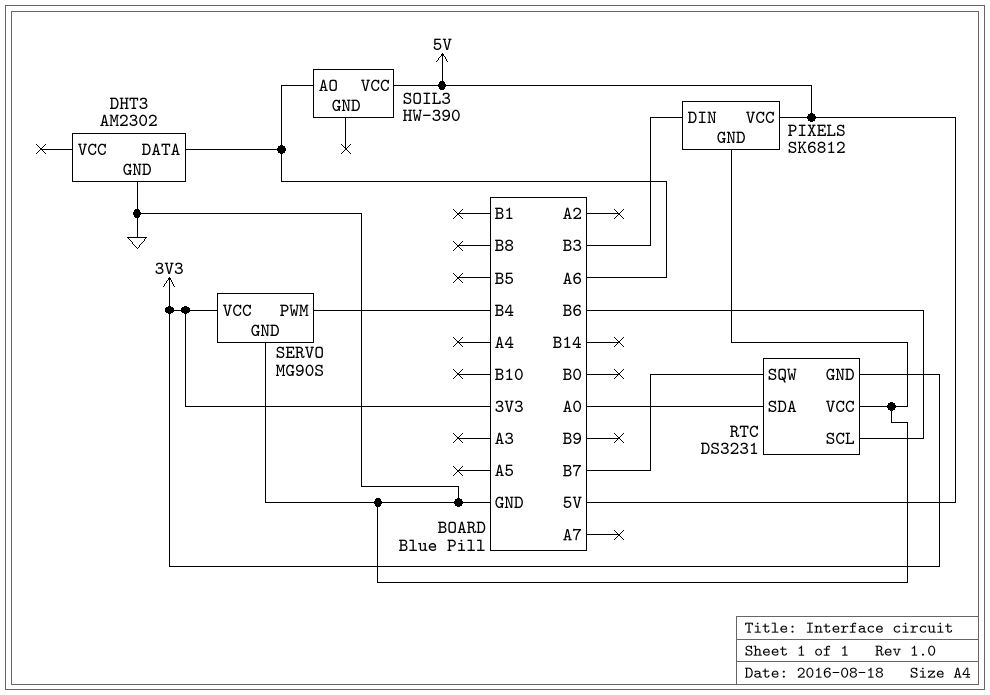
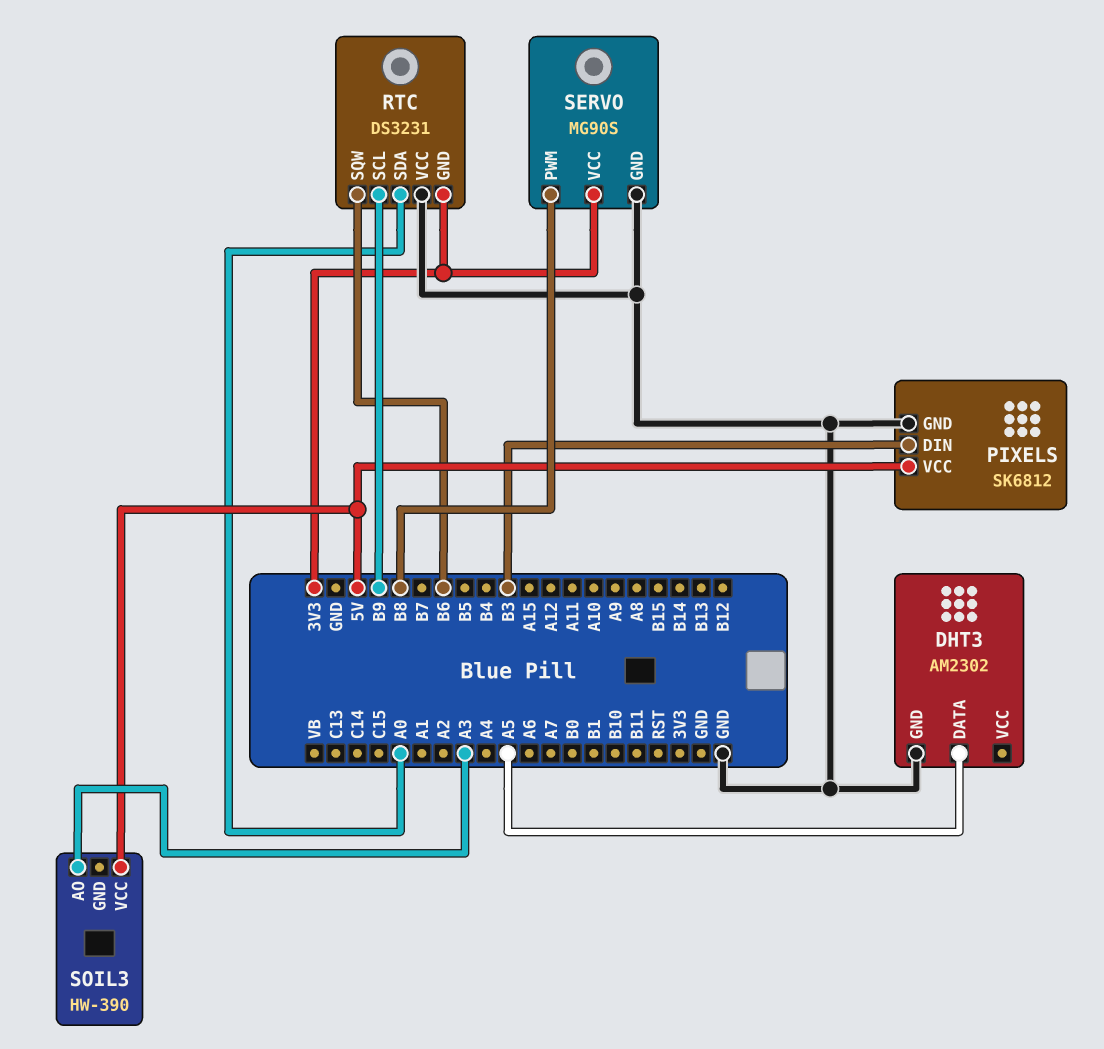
DHT3 pin DATA: A6 -> A5
RTC pin SCL: B6 -> B9
RTC pin SQW: B7 -> B6
SERVO pin PWM: B4 -> B8
SOIL3 pin AO: A6 -> A3

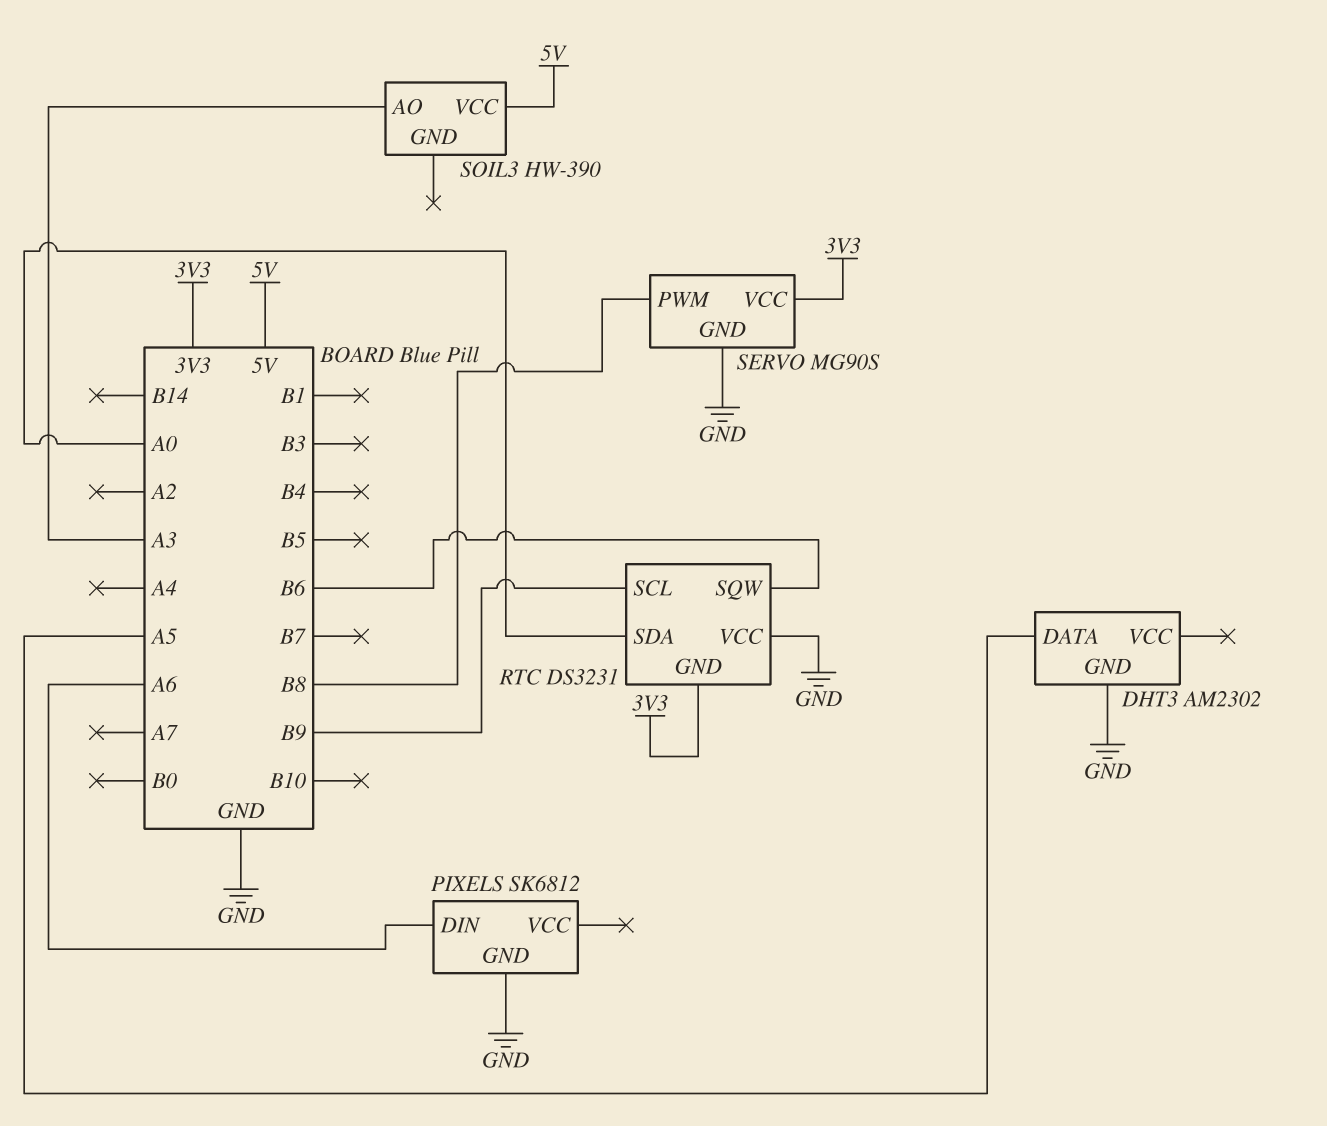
PIXELS pin DIN: B3 -> A6
PIXELS pin VCC: 5V -> none

